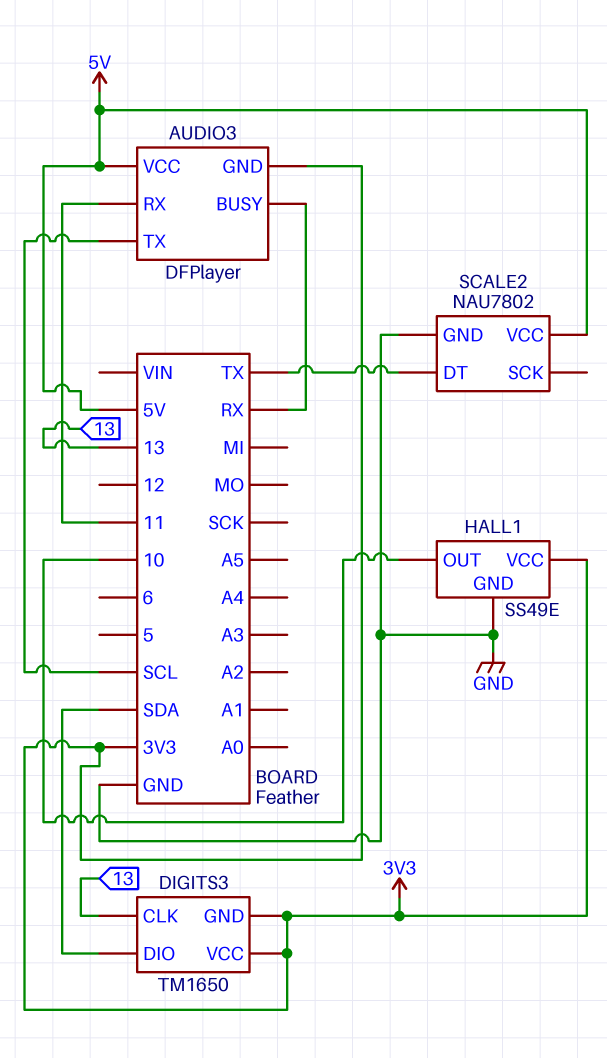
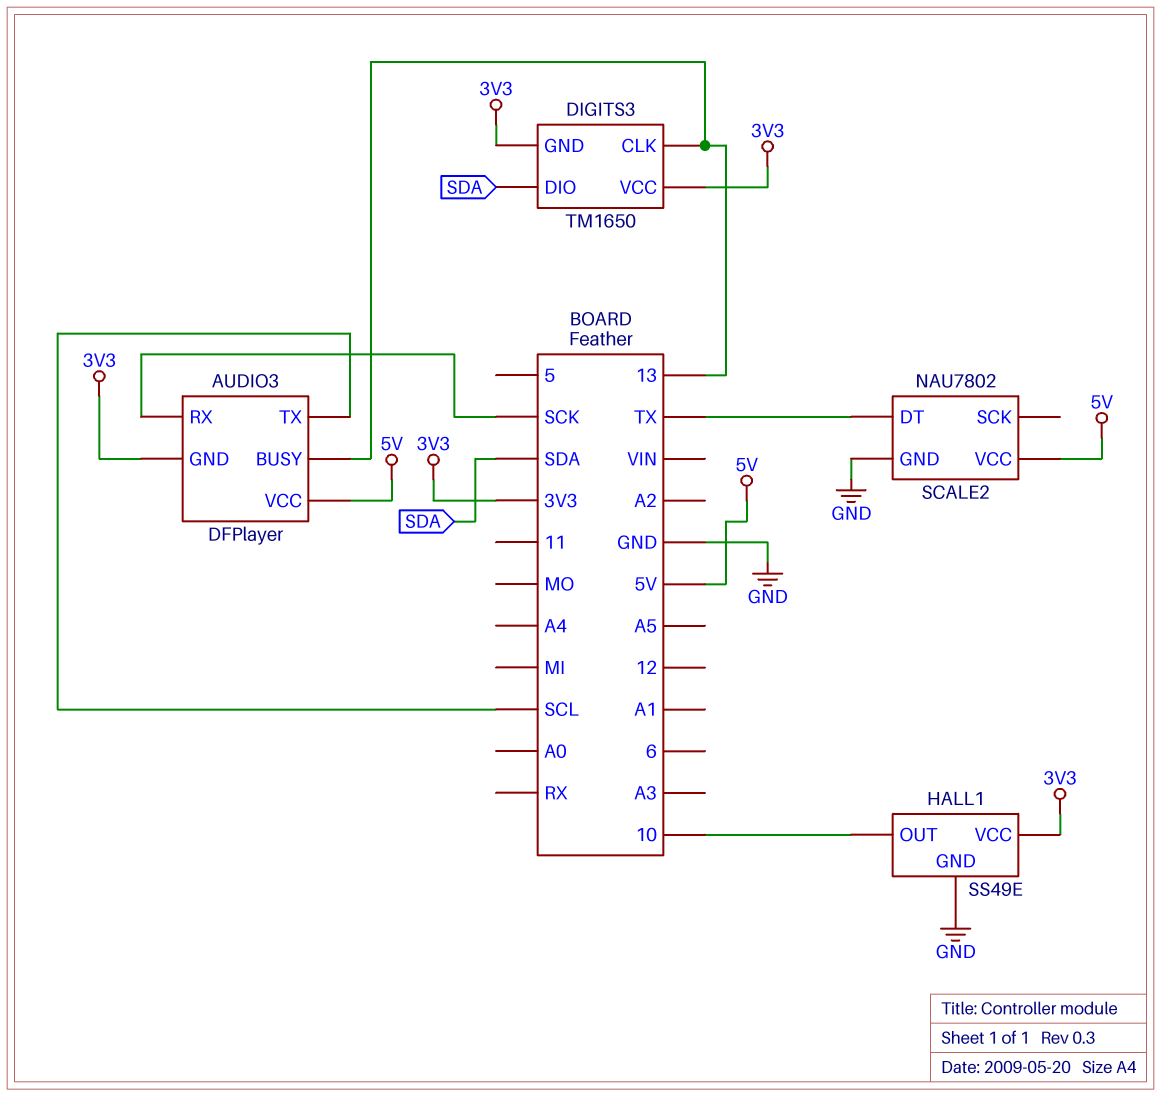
AUDIO3 pin BUSY: RX -> 13
AUDIO3 pin RX: 11 -> SCK

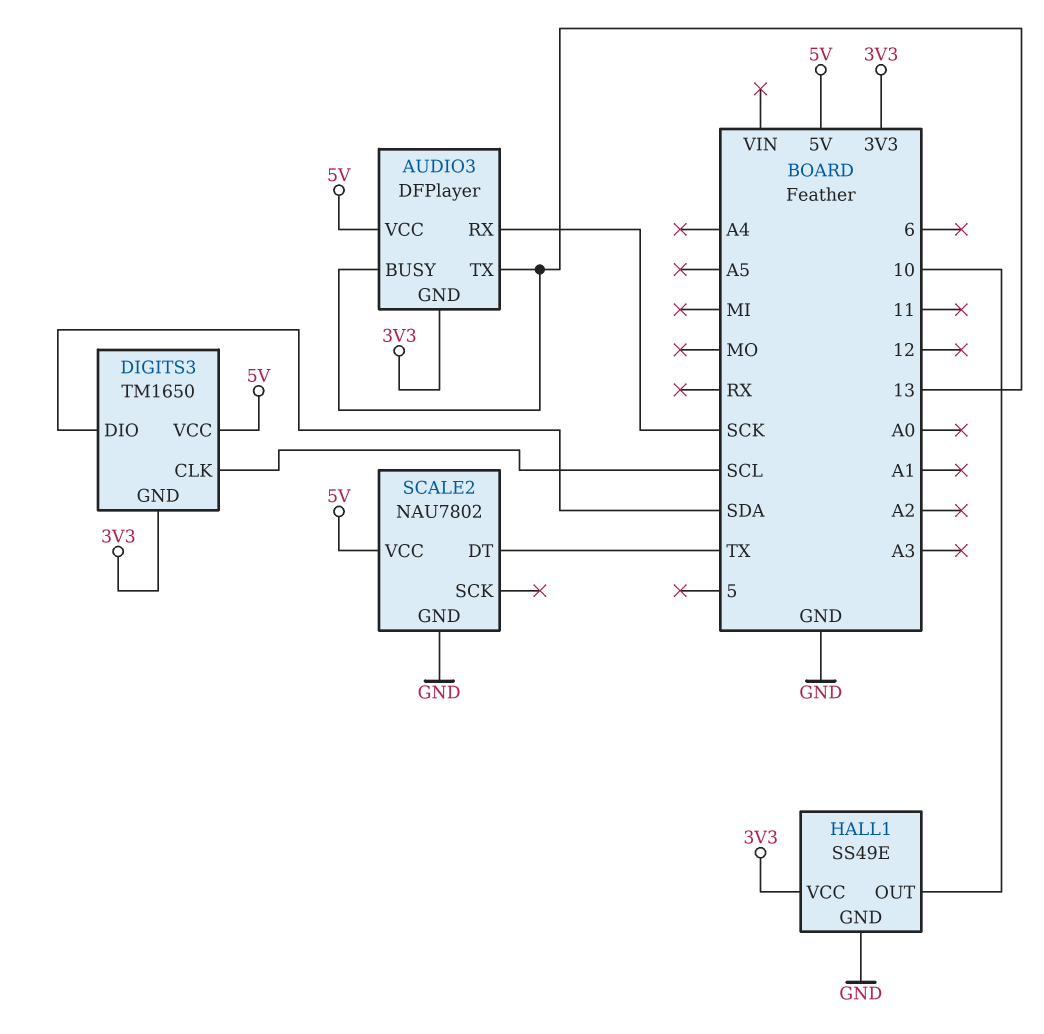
AUDIO3 pin TX: SCL -> 13
DIGITS3 pin CLK: 13 -> SCL
DIGITS3 pin VCC: 3V3 -> 5V

